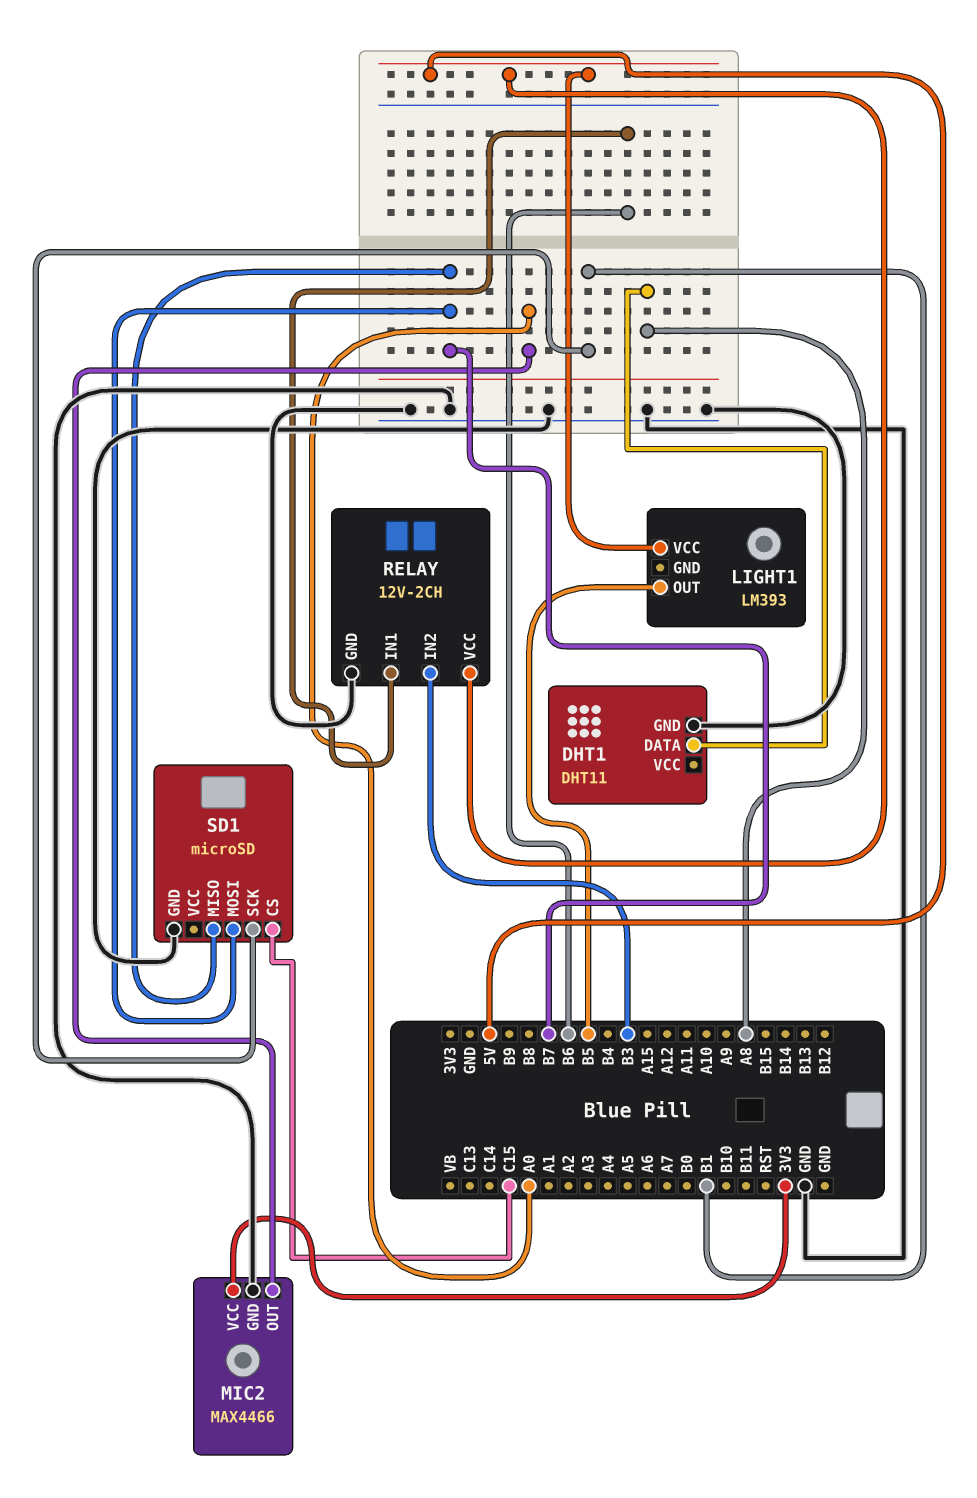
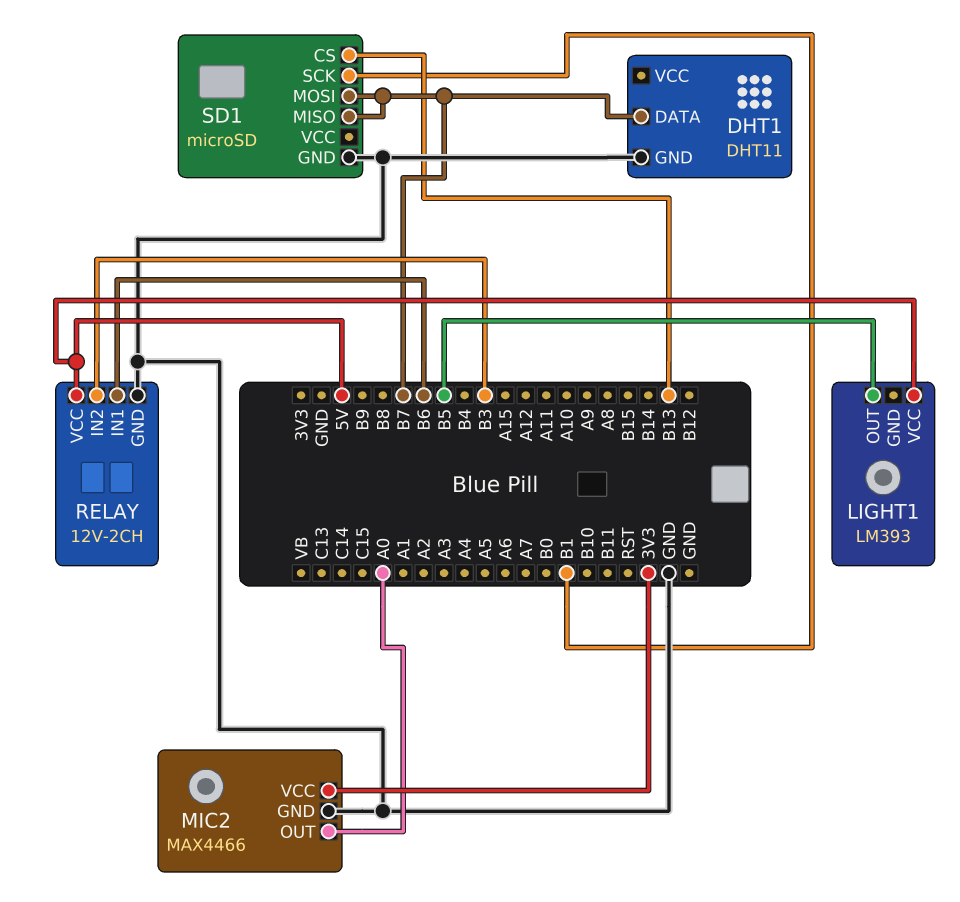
DHT1 pin DATA: A8 -> B7
SD1 pin CS: C15 -> B13

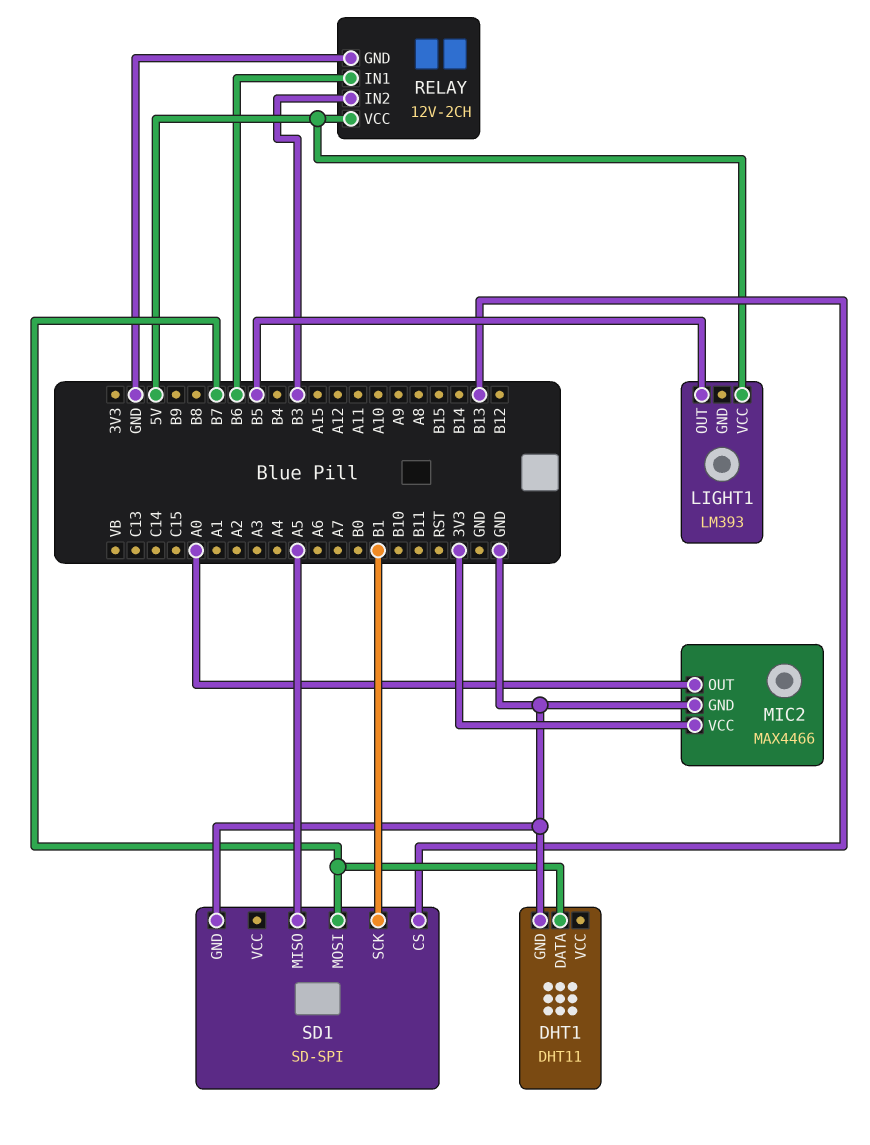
SD1: microSD -> SD-SPI
SD1 pin MISO: B7 -> A5

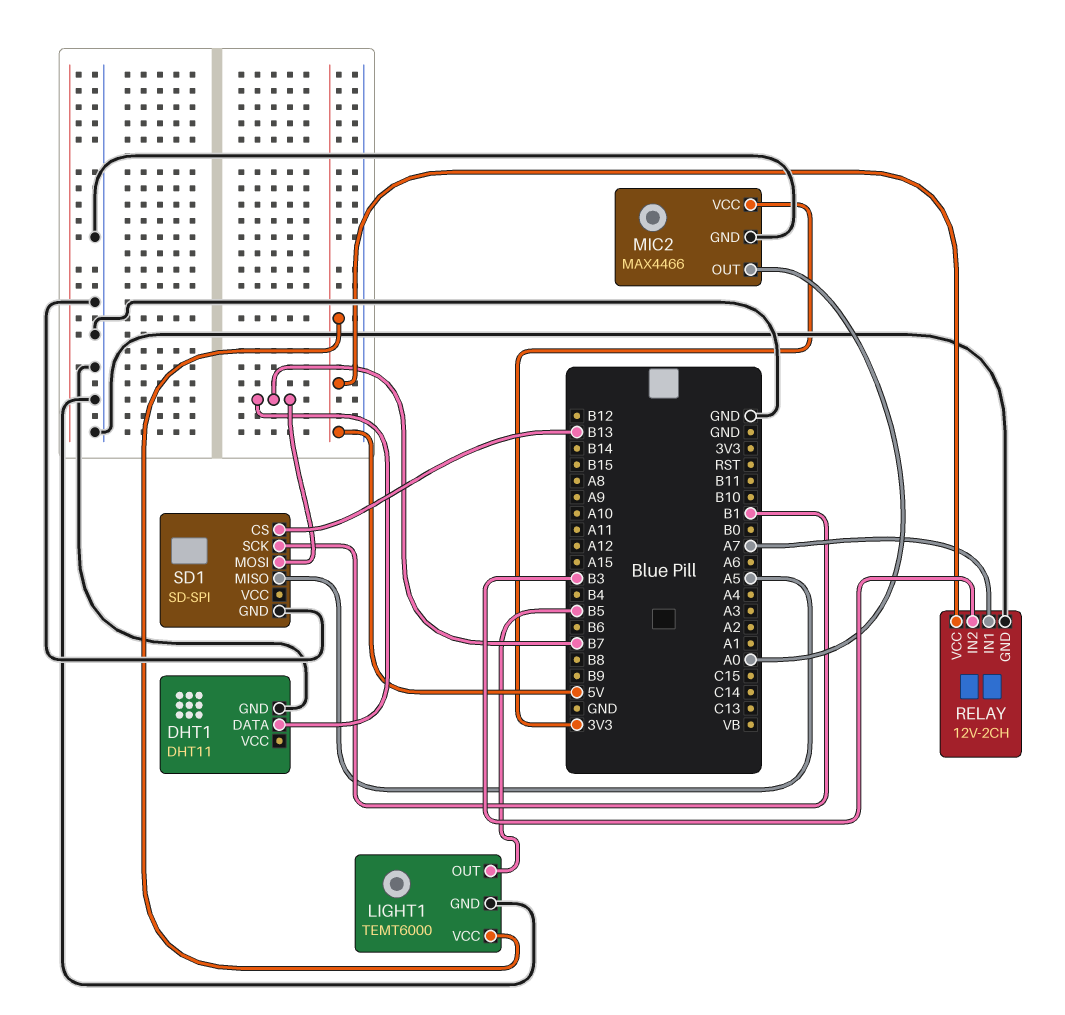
LIGHT1: LM393 -> TEMT6000
LIGHT1 pin GND: none -> GND
RELAY pin IN1: B6 -> A7

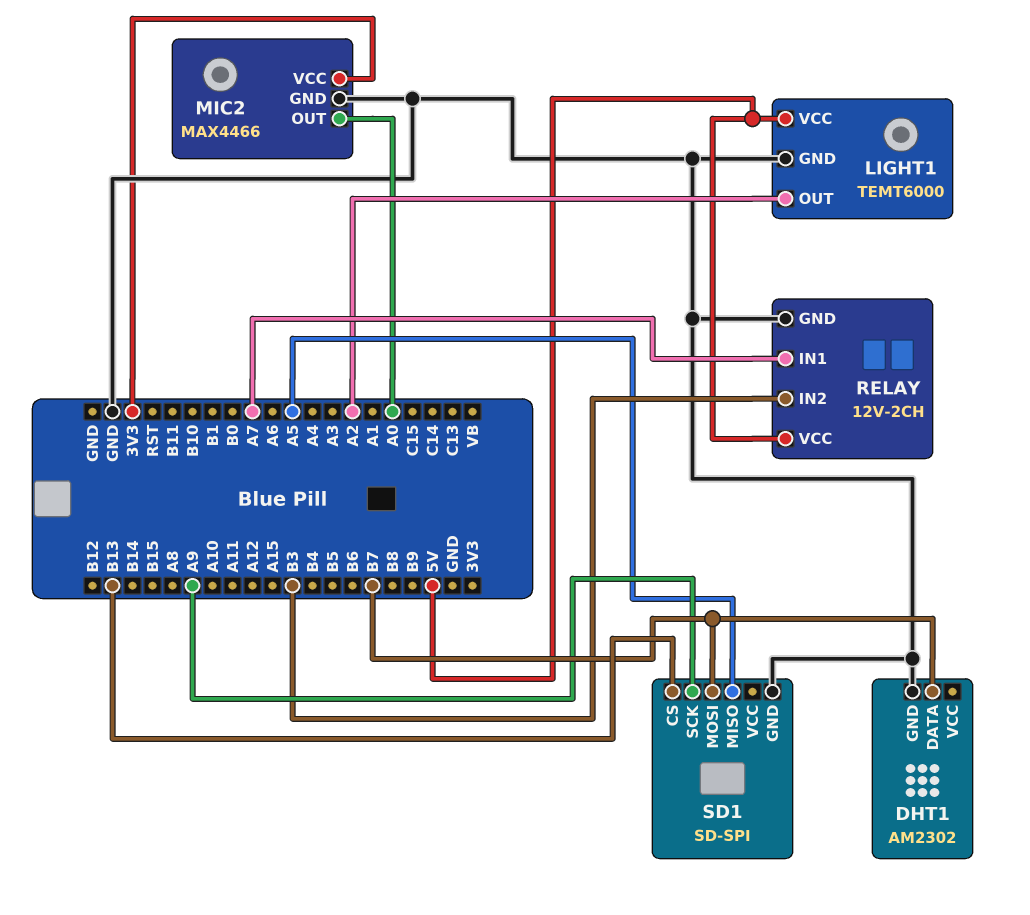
DHT1: DHT11 -> AM2302
LIGHT1 pin OUT: B5 -> A2
SD1 pin SCK: B1 -> A9

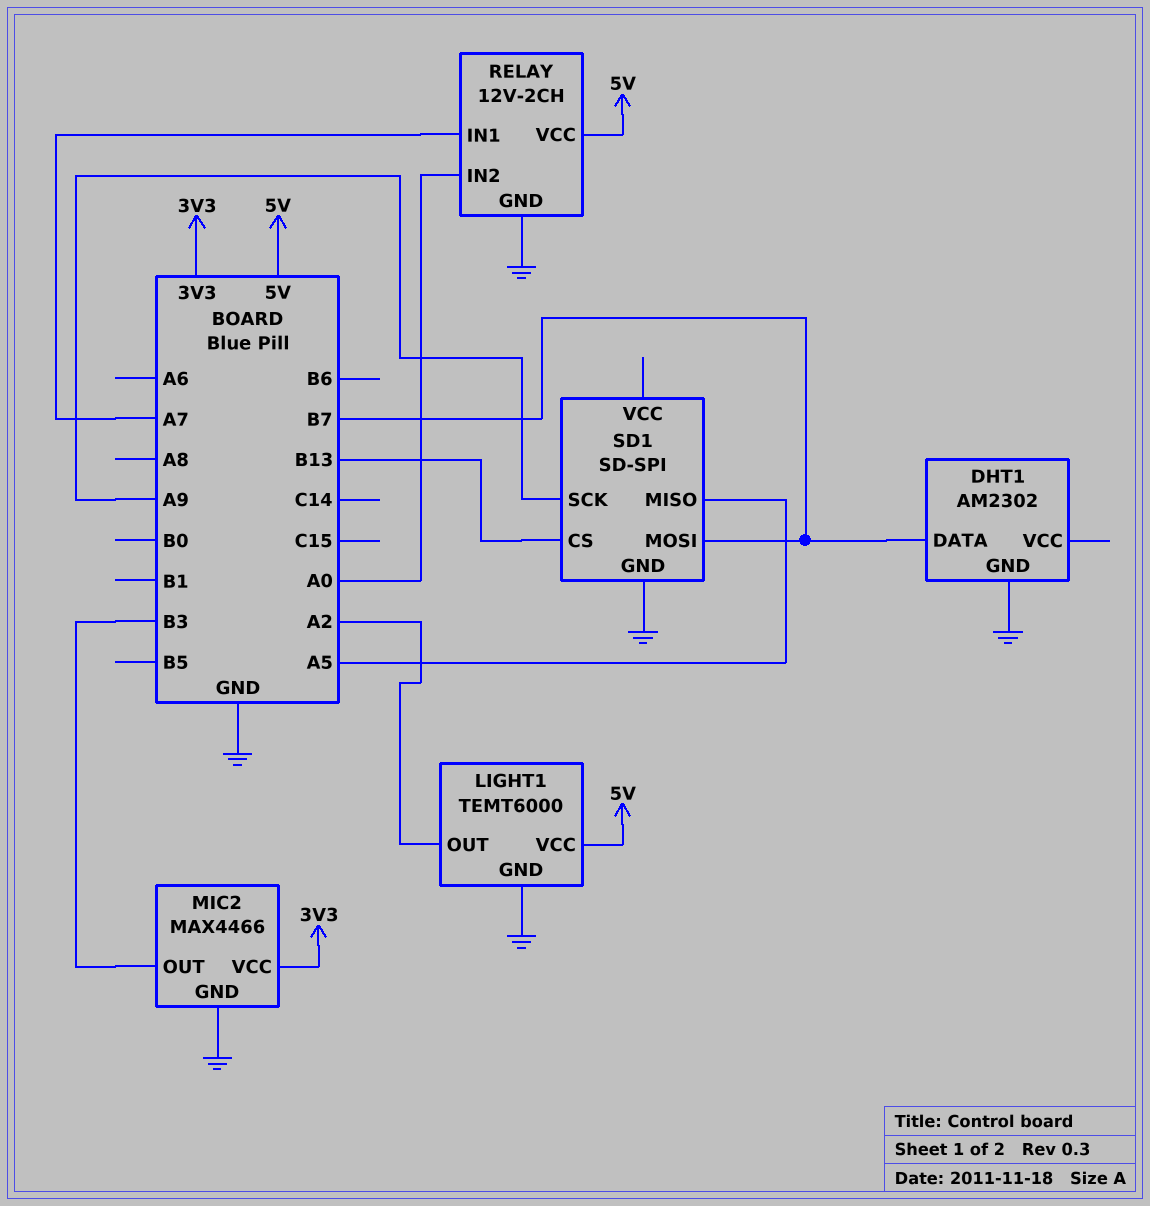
MIC2 pin OUT: A0 -> B3
RELAY pin IN2: B3 -> A0

